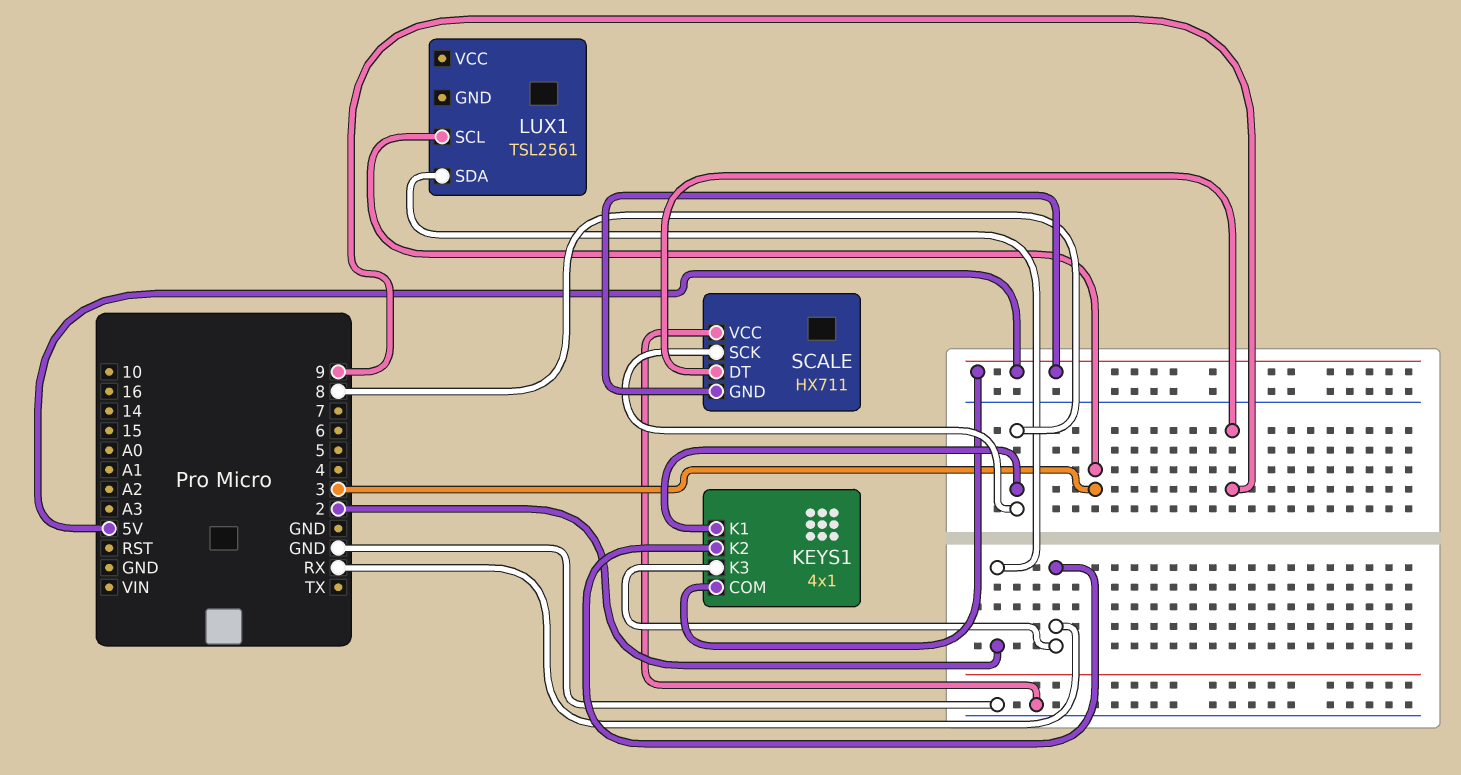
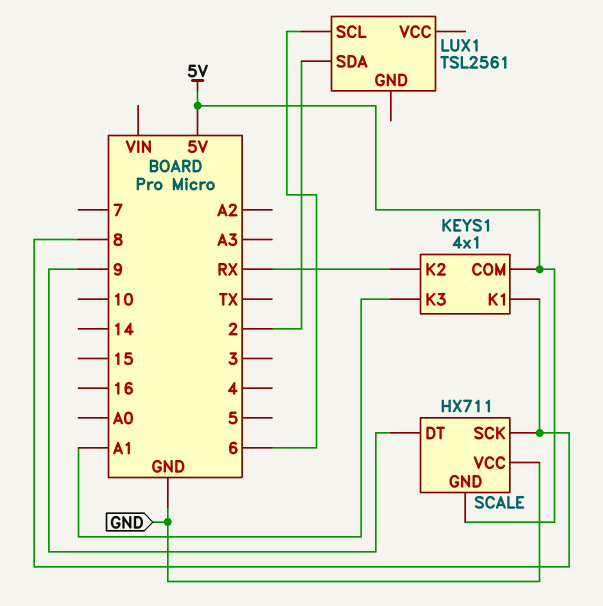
KEYS1 pin K3: RX -> A1
LUX1 pin SCL: 3 -> 6

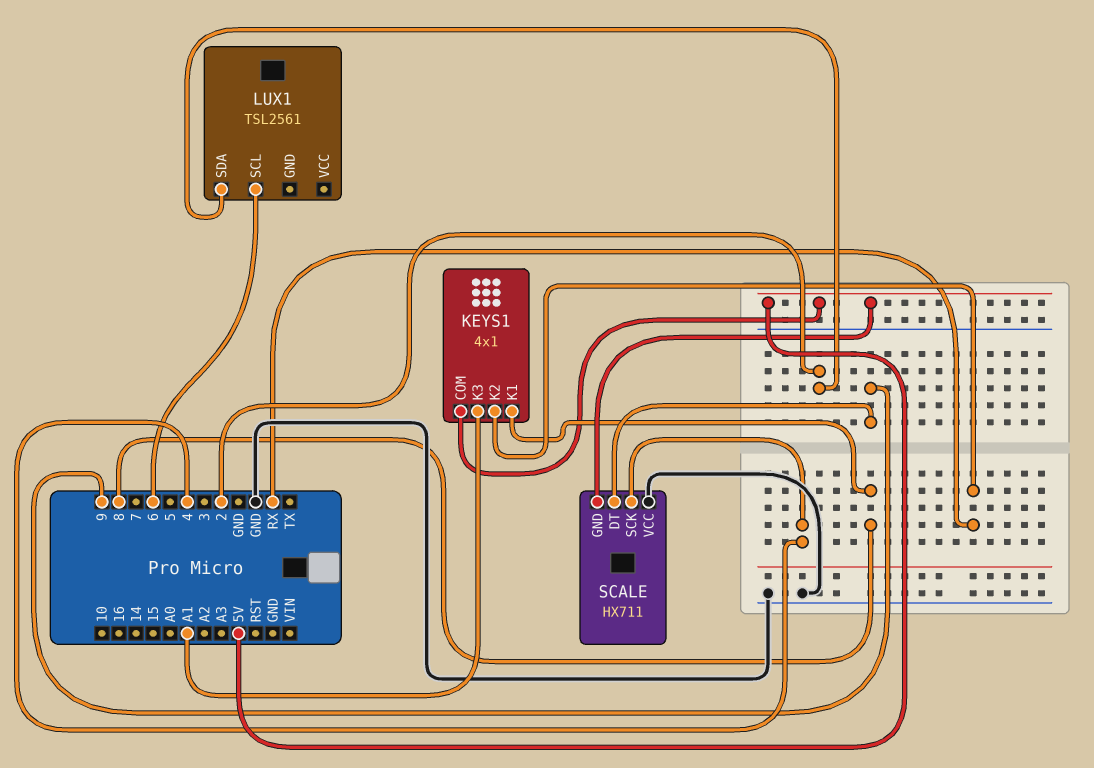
SCALE pin SCK: 8 -> 4

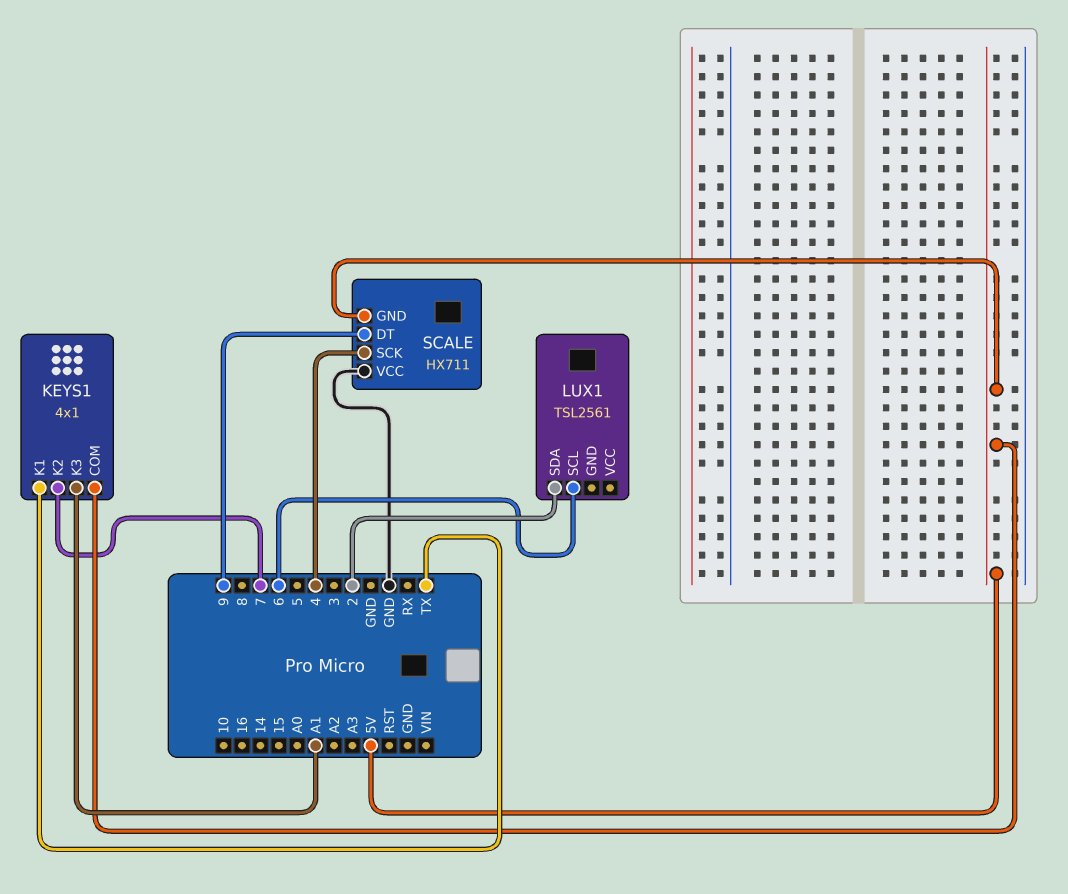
KEYS1 pin K1: 8 -> TX
KEYS1 pin K2: RX -> 7

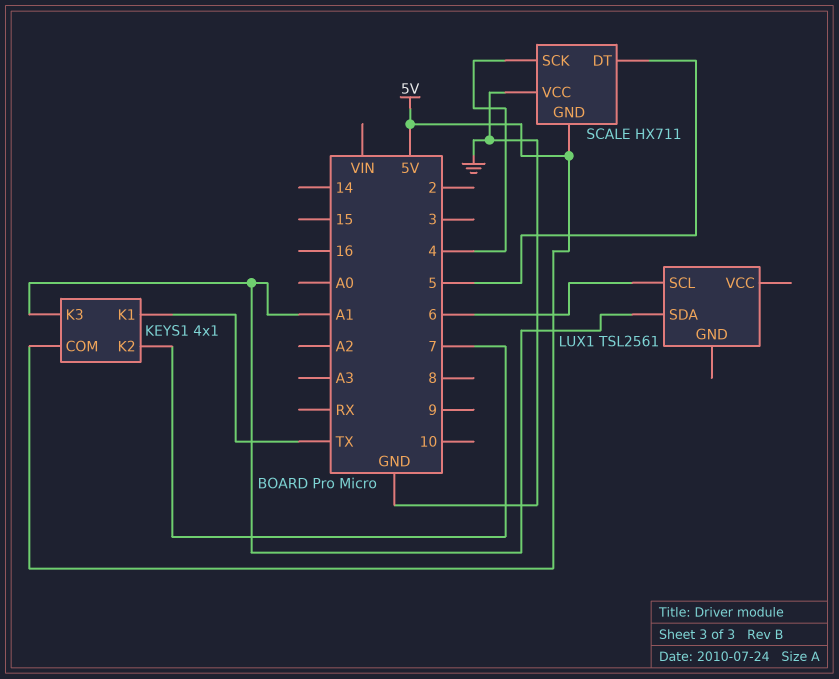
LUX1 pin SDA: 2 -> A1
SCALE pin DT: 9 -> 5

